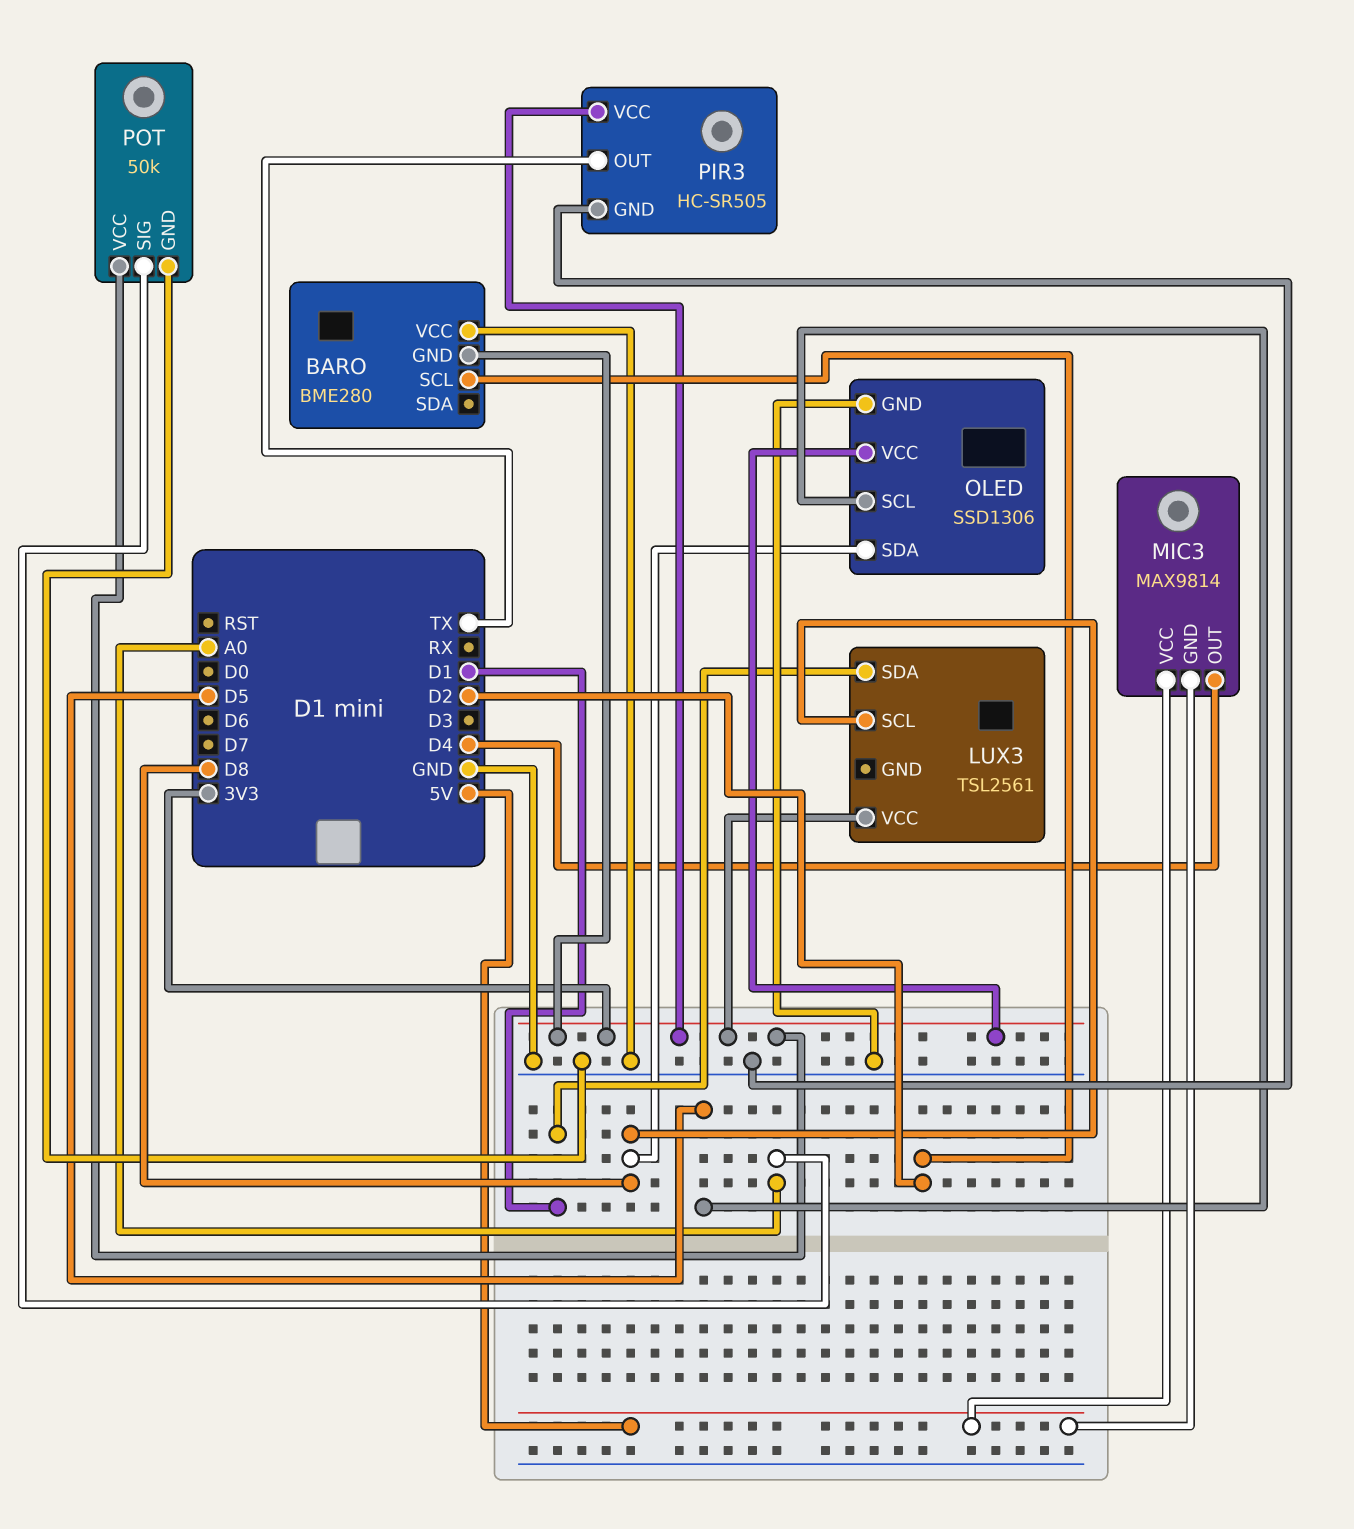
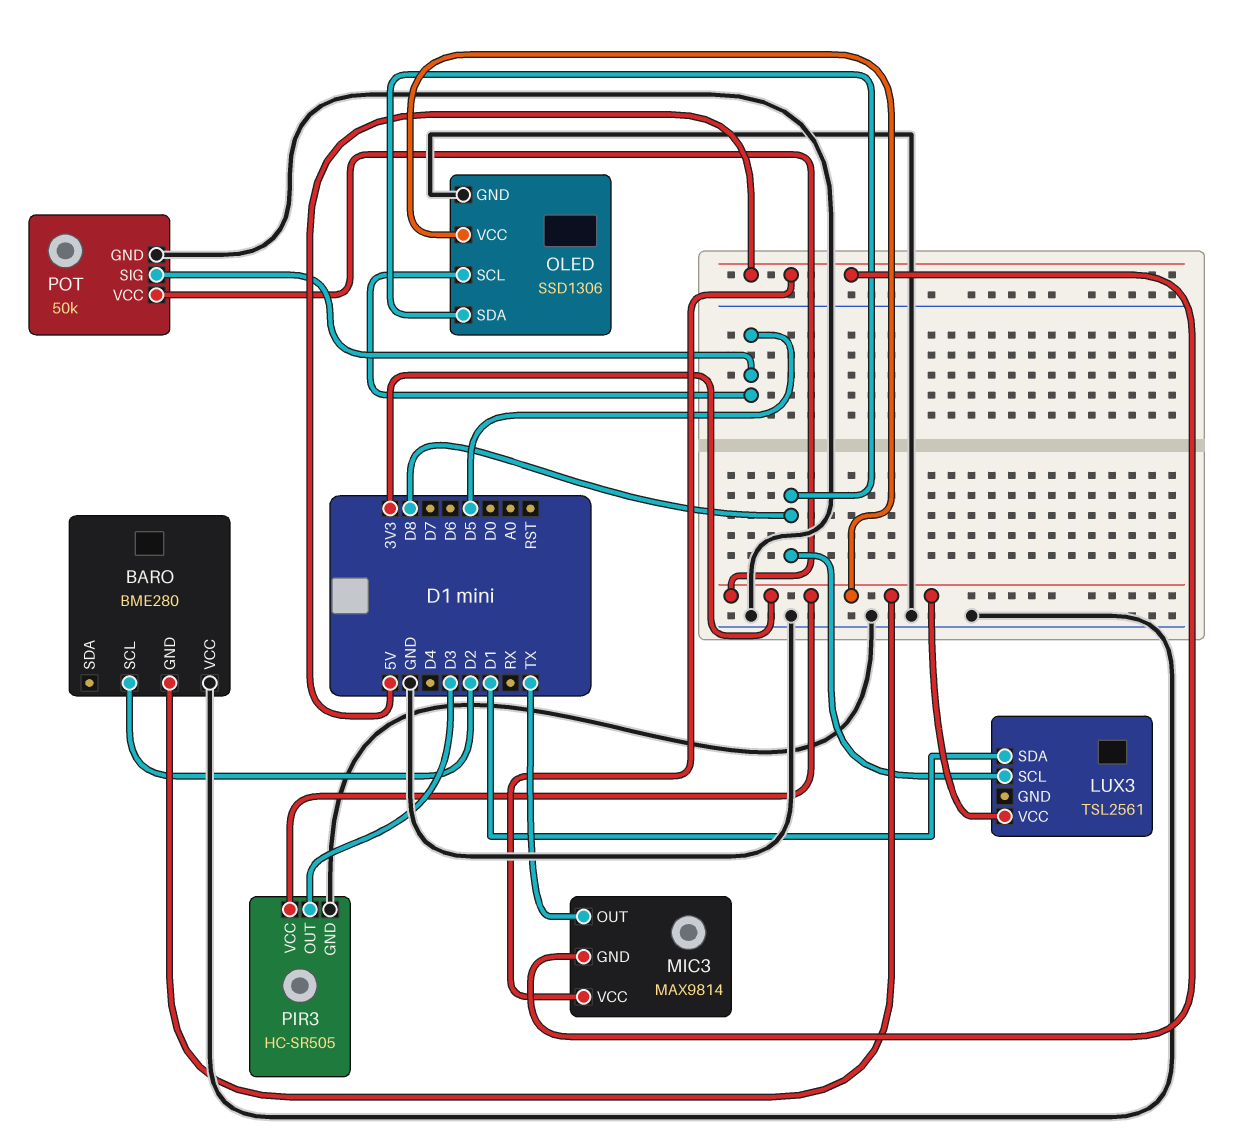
MIC3 pin OUT: D4 -> TX
PIR3 pin OUT: TX -> D3
POT pin SIG: A0 -> D5

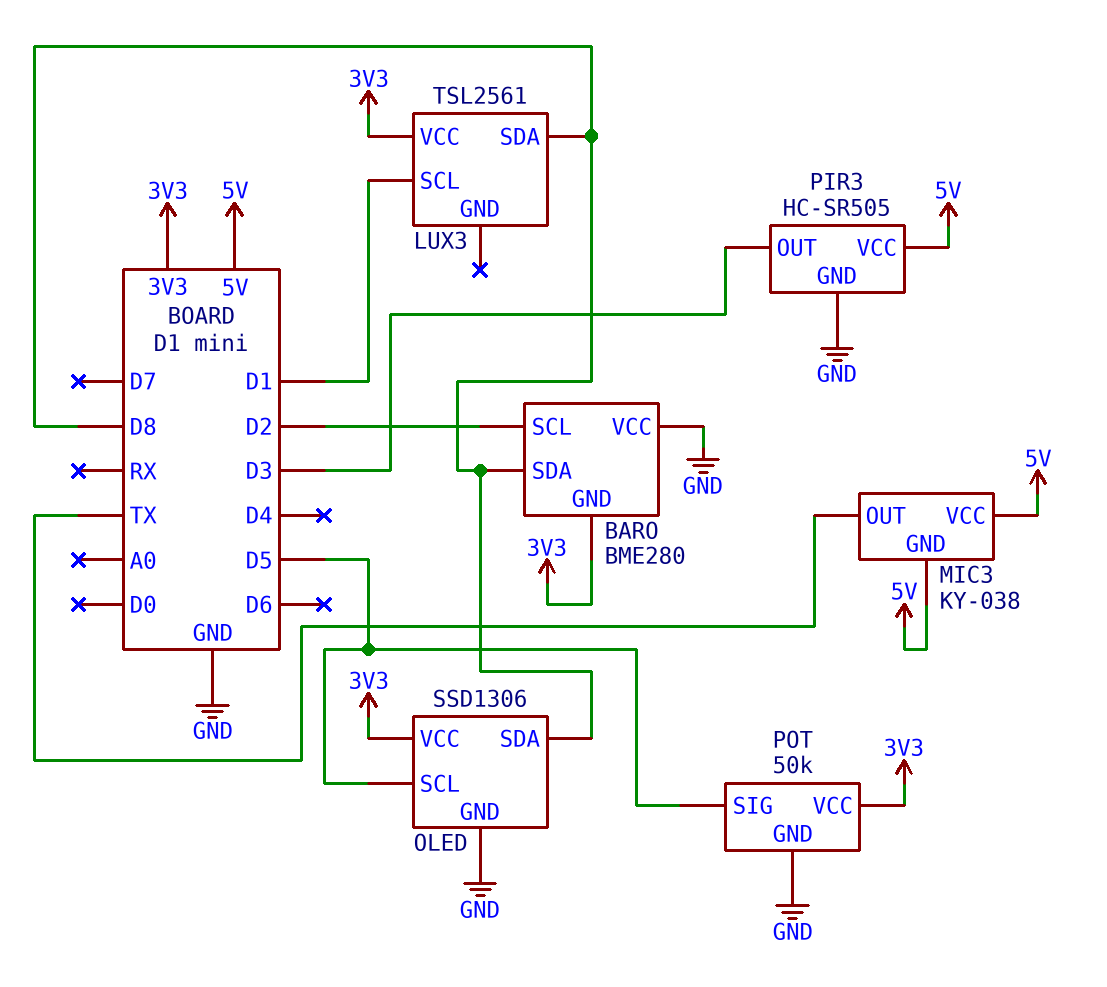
BARO pin SDA: none -> D8
LUX3 pin SCL: D8 -> D1
LUX3 pin SDA: D1 -> D8
MIC3: MAX9814 -> KY-038
PIR3 pin VCC: 3V3 -> 5V

